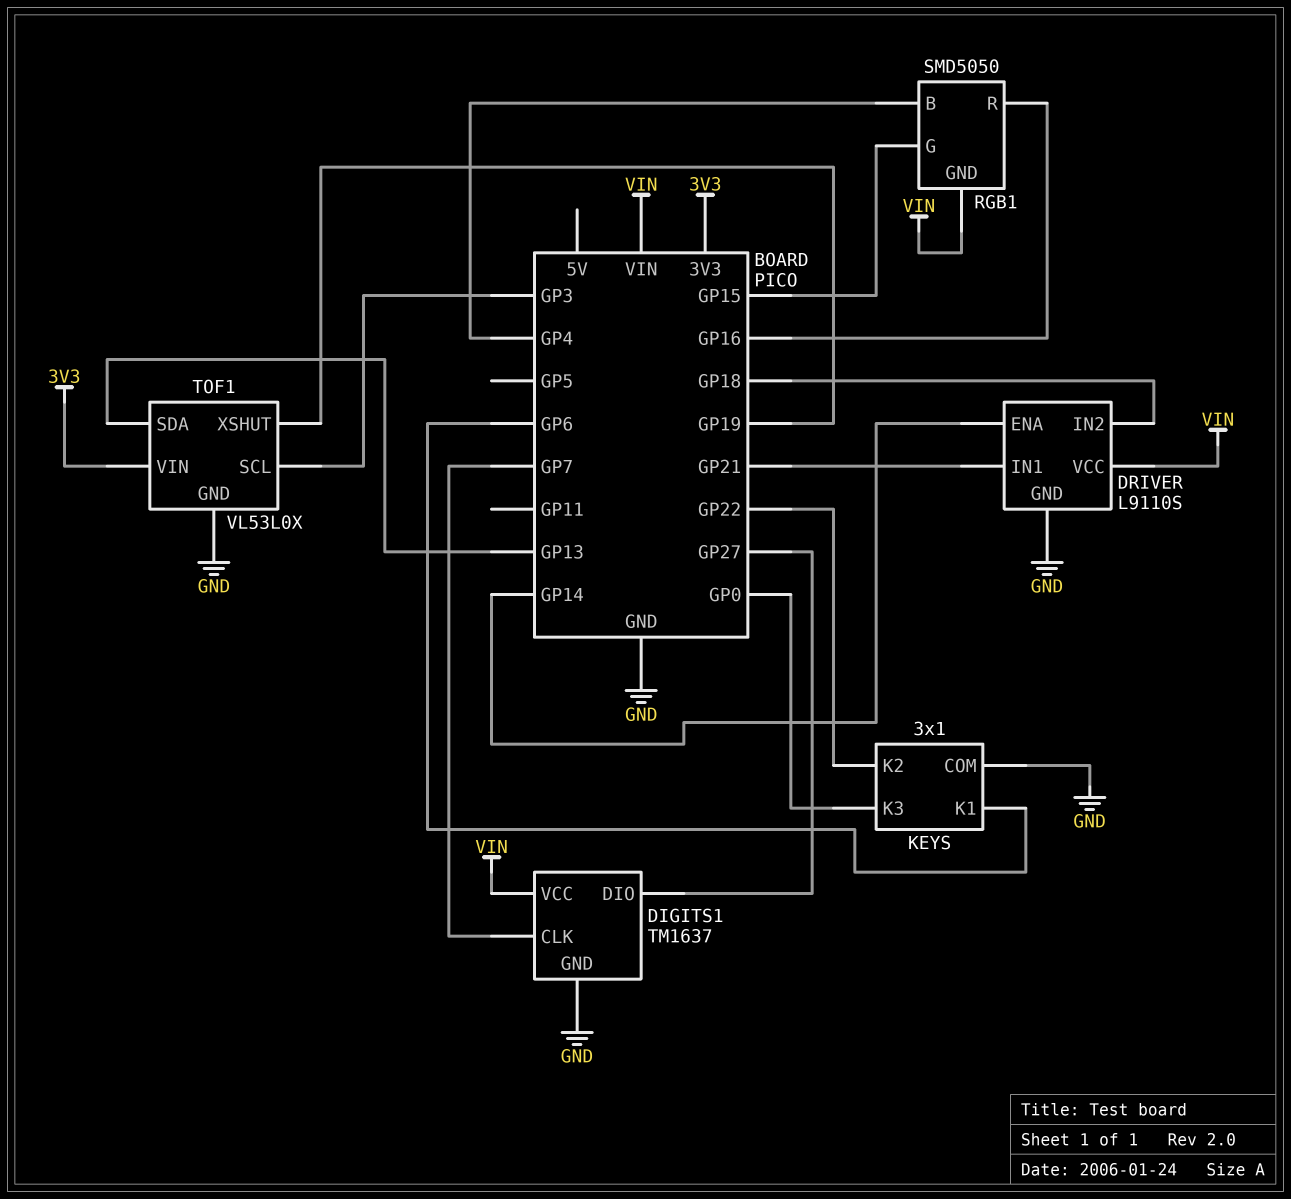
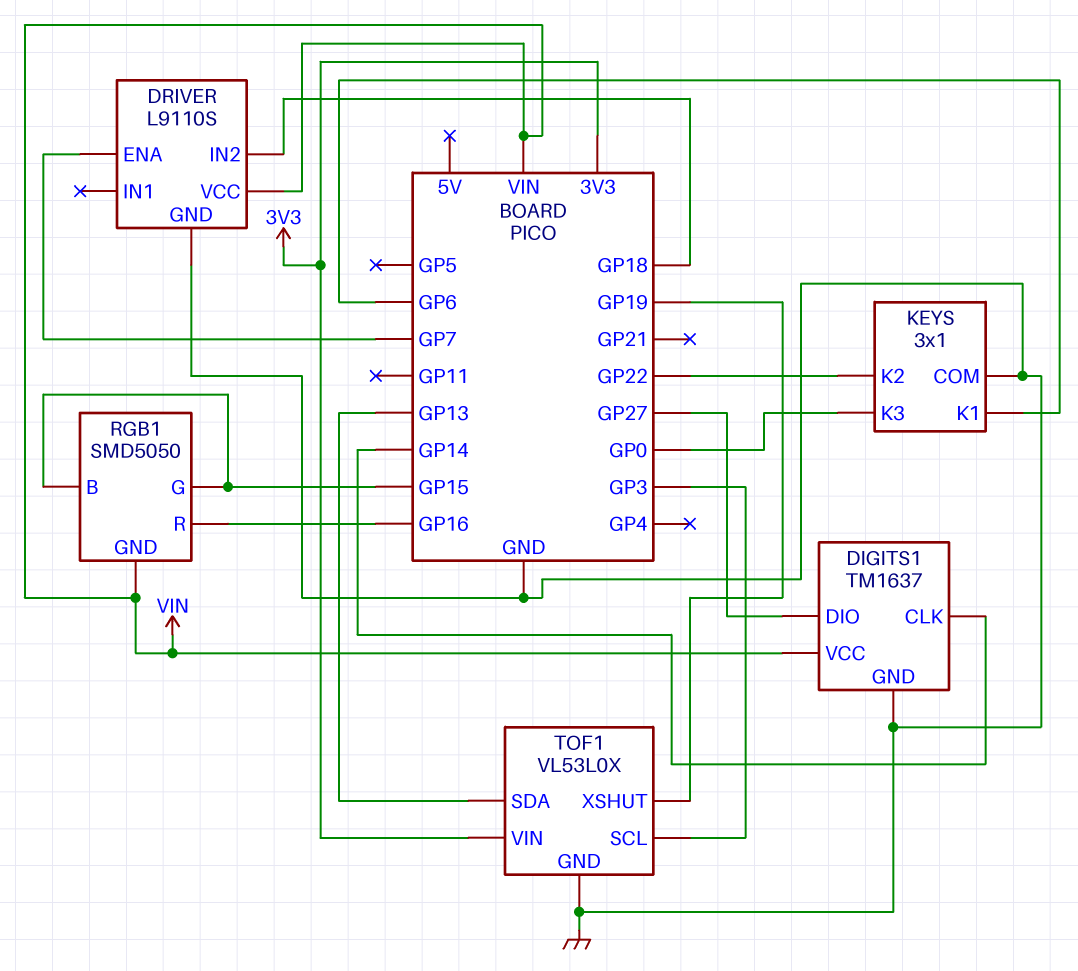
DIGITS1 pin CLK: GP7 -> GP14
DRIVER pin ENA: GP14 -> GP7
DRIVER pin IN1: GP21 -> none
RGB1 pin B: GP4 -> GP15

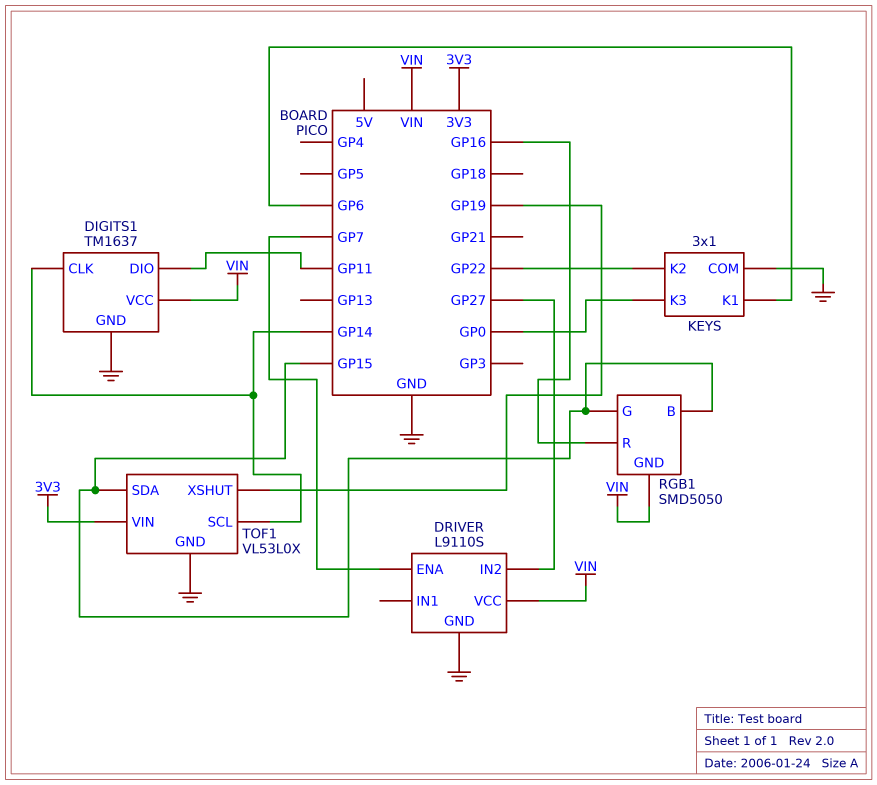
DIGITS1 pin DIO: GP27 -> GP11
DRIVER pin IN2: GP18 -> GP27
TOF1 pin SCL: GP3 -> GP14
TOF1 pin SDA: GP13 -> GP15

